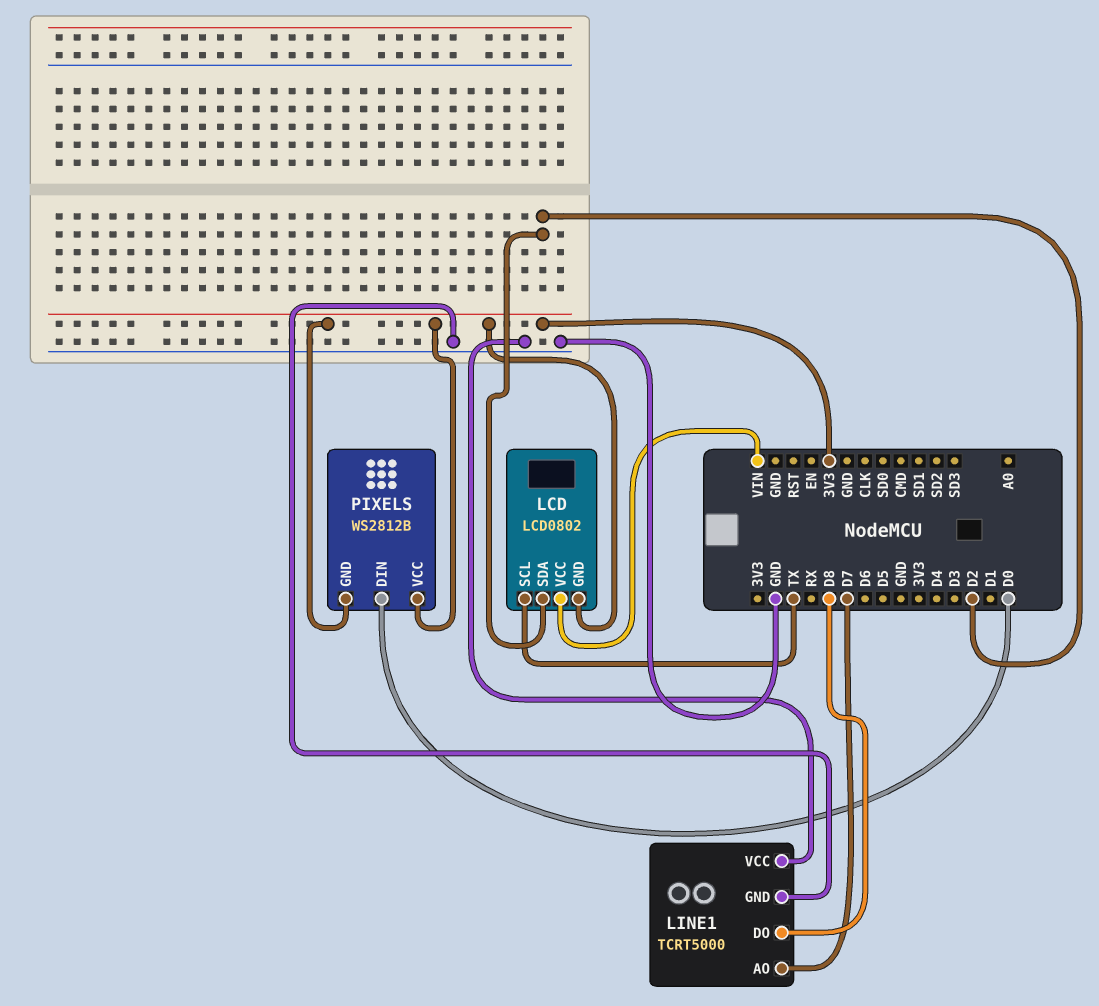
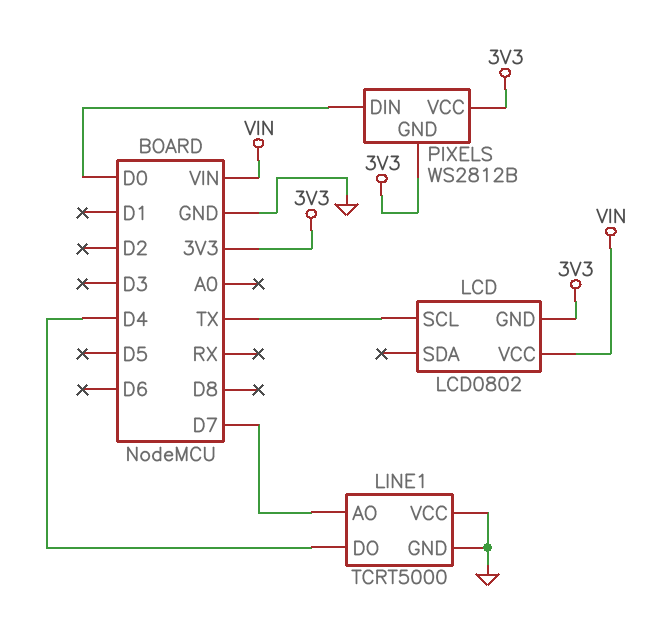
LCD pin SDA: D2 -> none
LINE1 pin DO: D8 -> D4

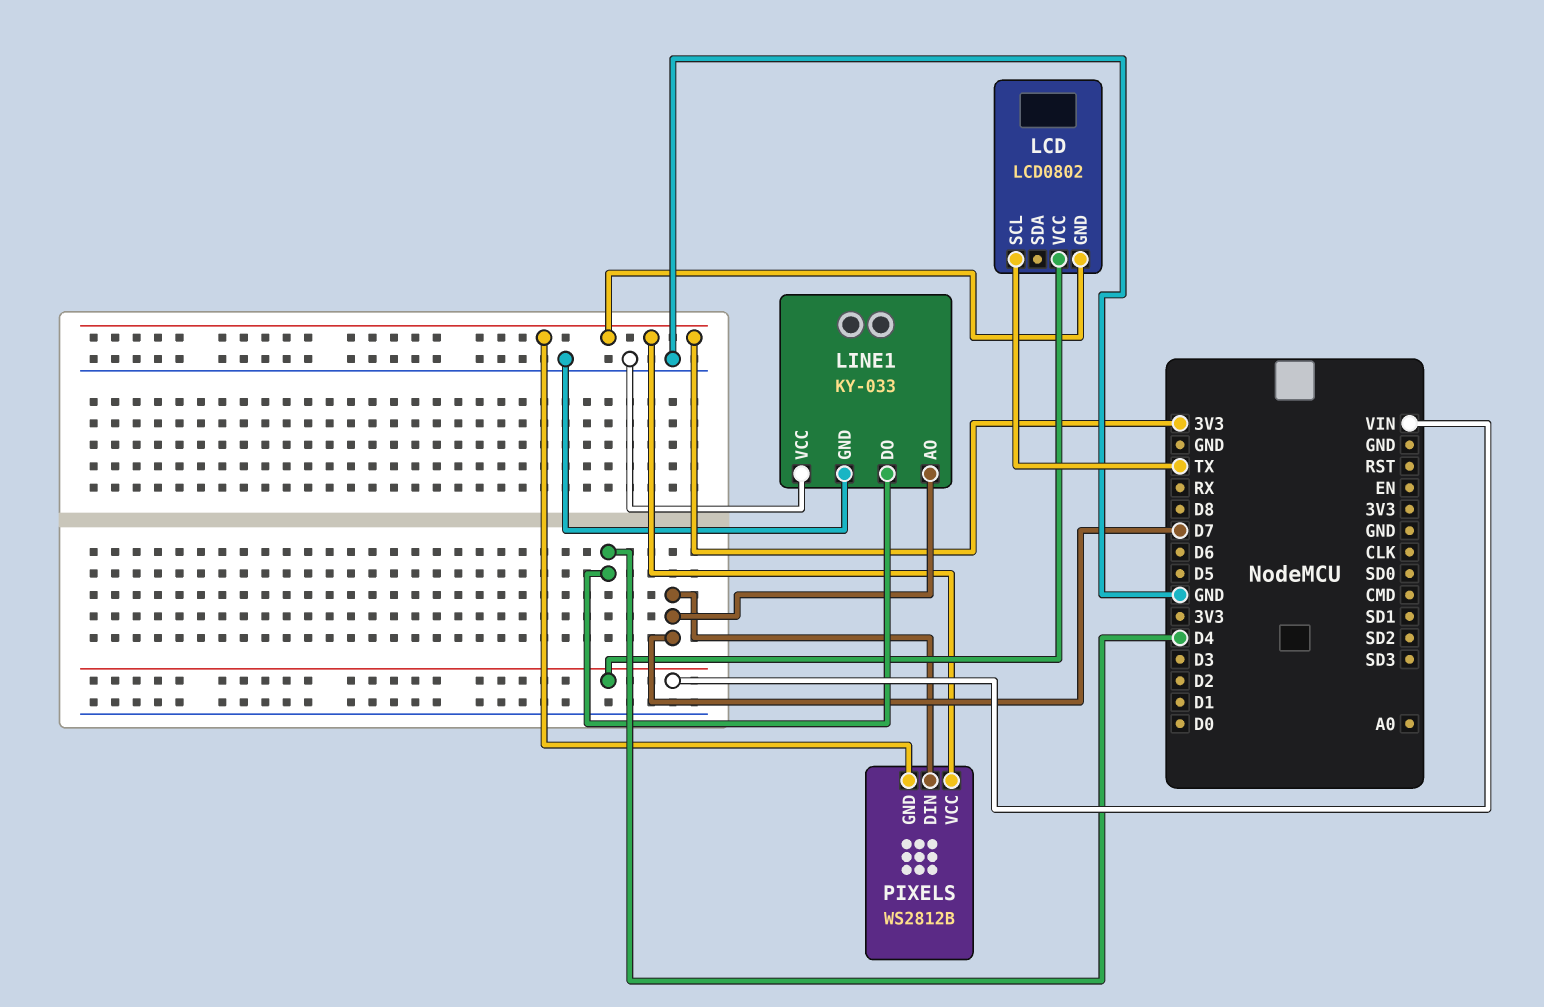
LINE1: TCRT5000 -> KY-033
PIXELS pin DIN: D0 -> D7

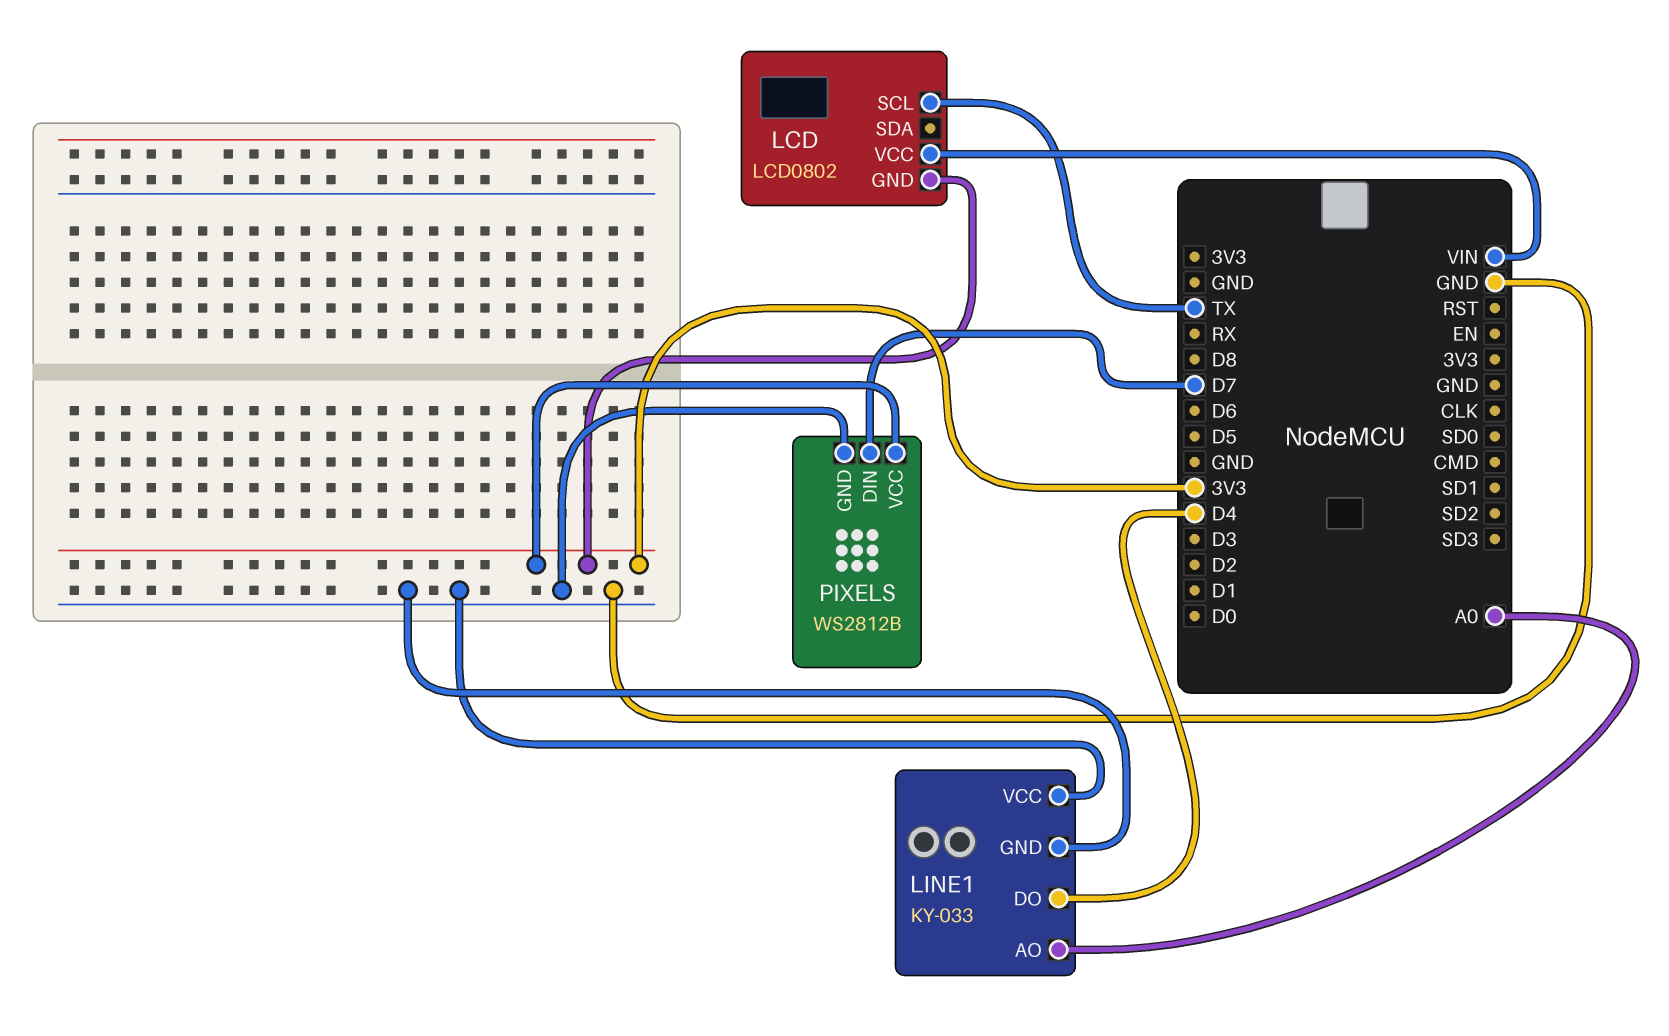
LINE1 pin AO: D7 -> A0
PIXELS pin GND: 3V3 -> GND

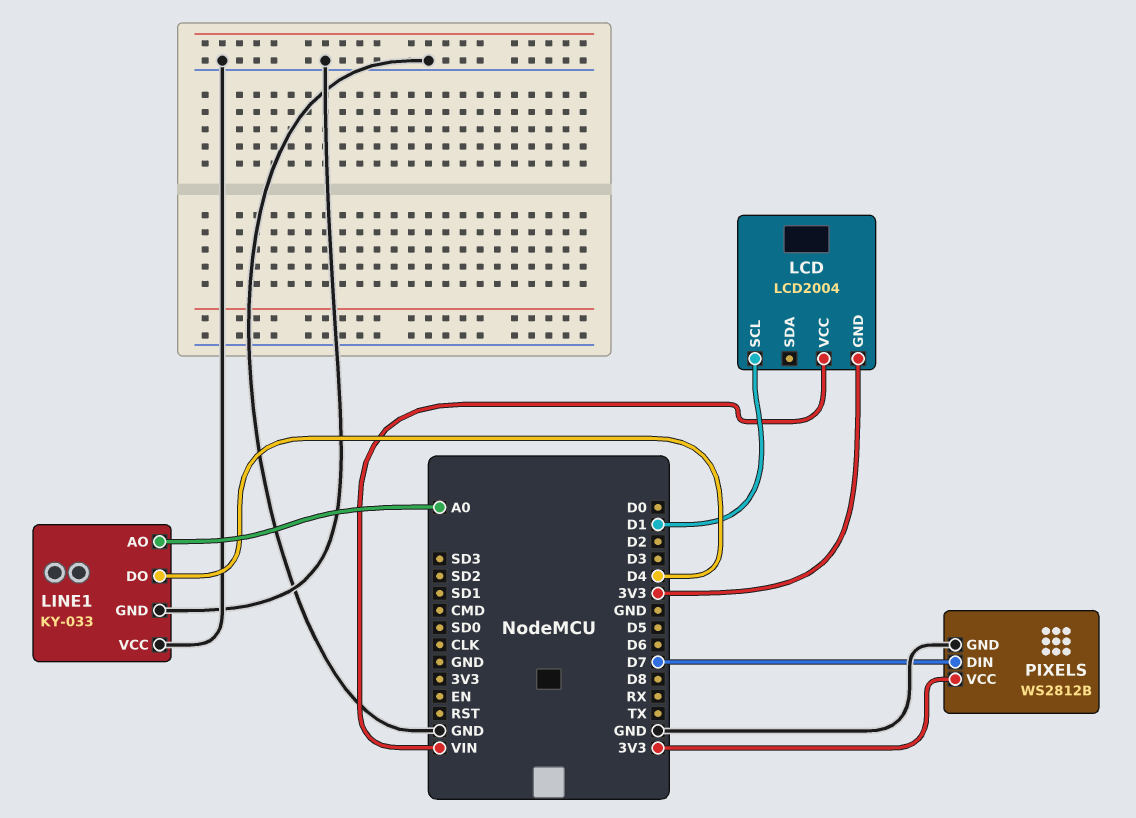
LCD: LCD0802 -> LCD2004
LCD pin SCL: TX -> D1

